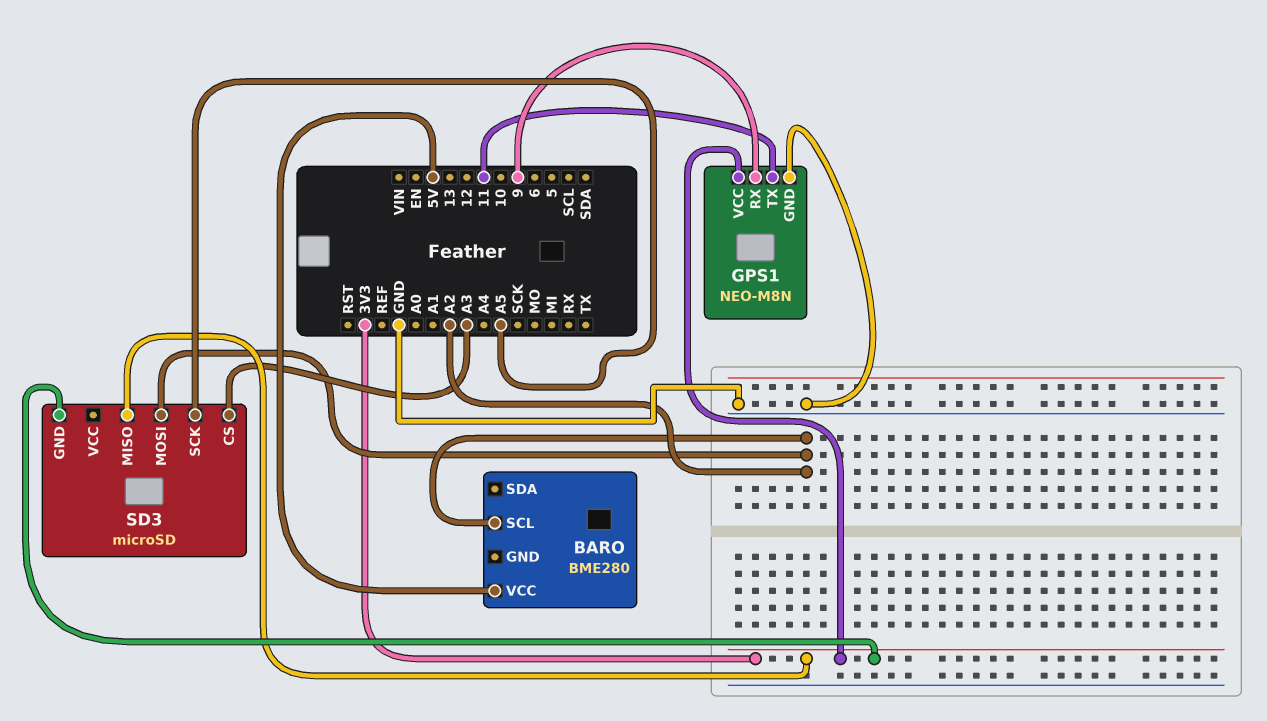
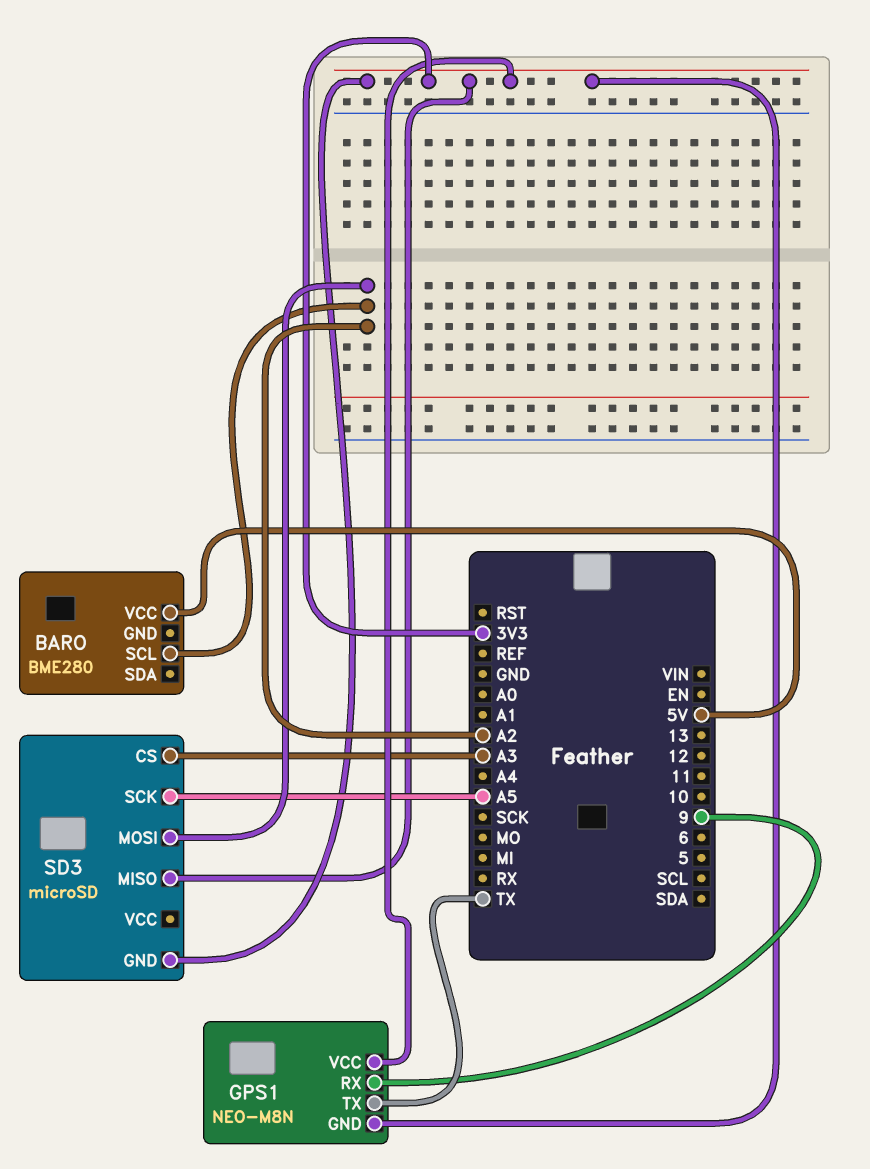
GPS1 pin GND: GND -> 3V3
GPS1 pin TX: 11 -> TX

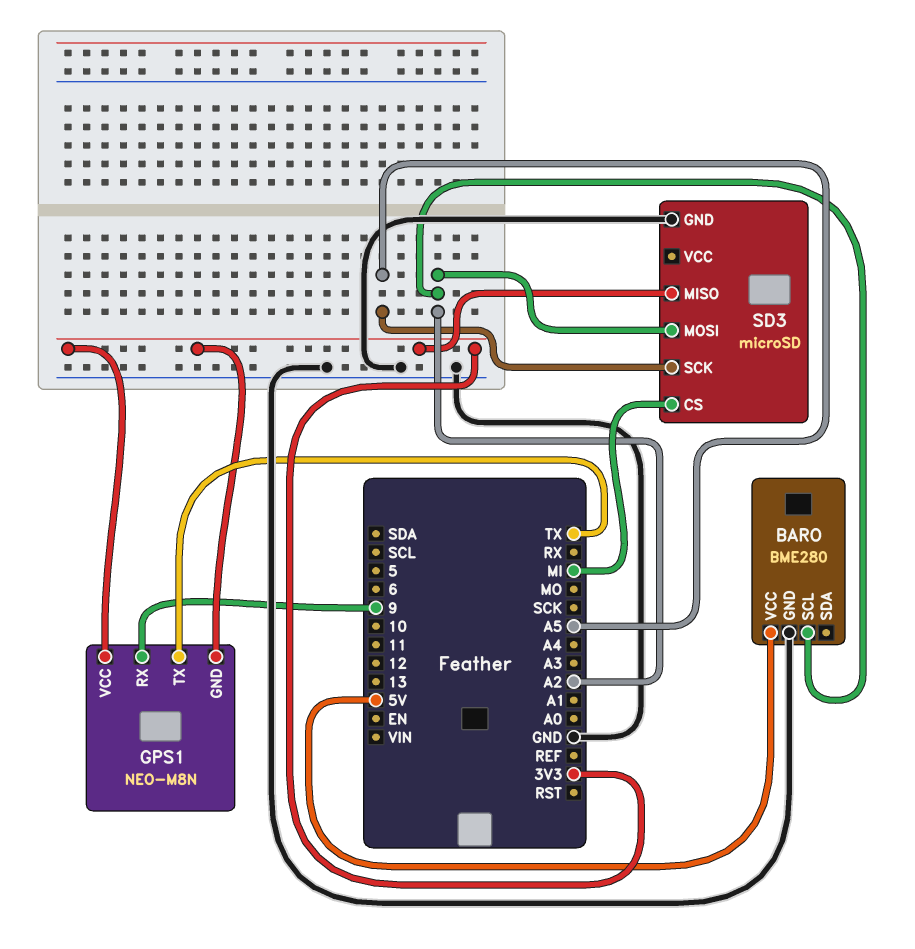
BARO pin GND: none -> GND
SD3 pin CS: A3 -> MI
SD3 pin GND: 3V3 -> GND

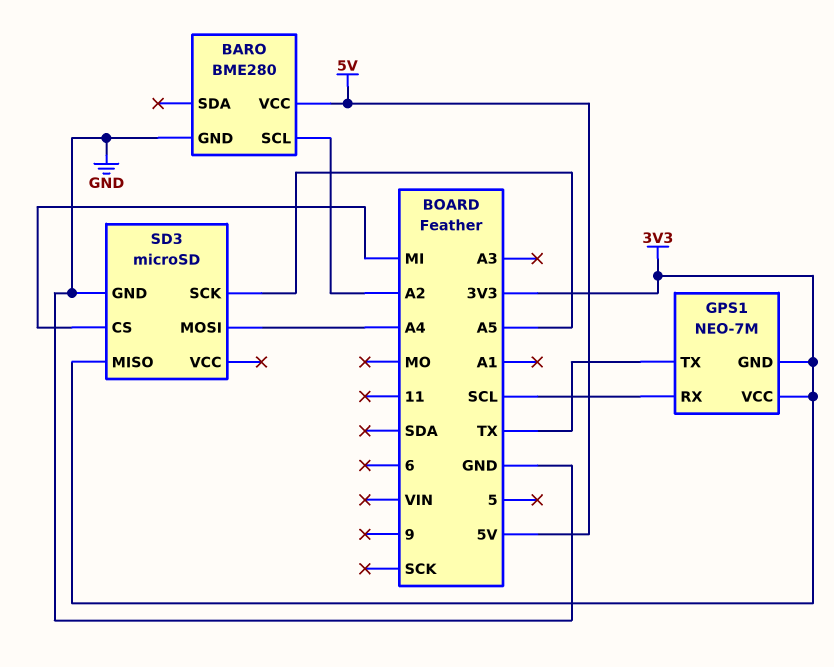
GPS1: NEO-M8N -> NEO-7M
GPS1 pin RX: 9 -> SCL
SD3 pin MOSI: A2 -> A4

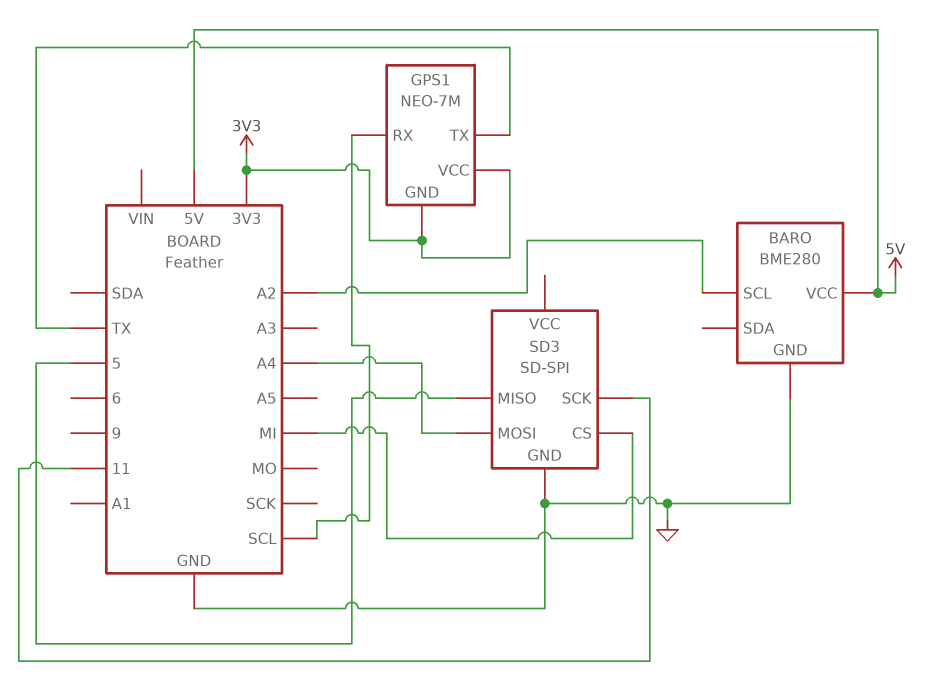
SD3: microSD -> SD-SPI
SD3 pin MISO: 3V3 -> 5
SD3 pin SCK: A5 -> 11

